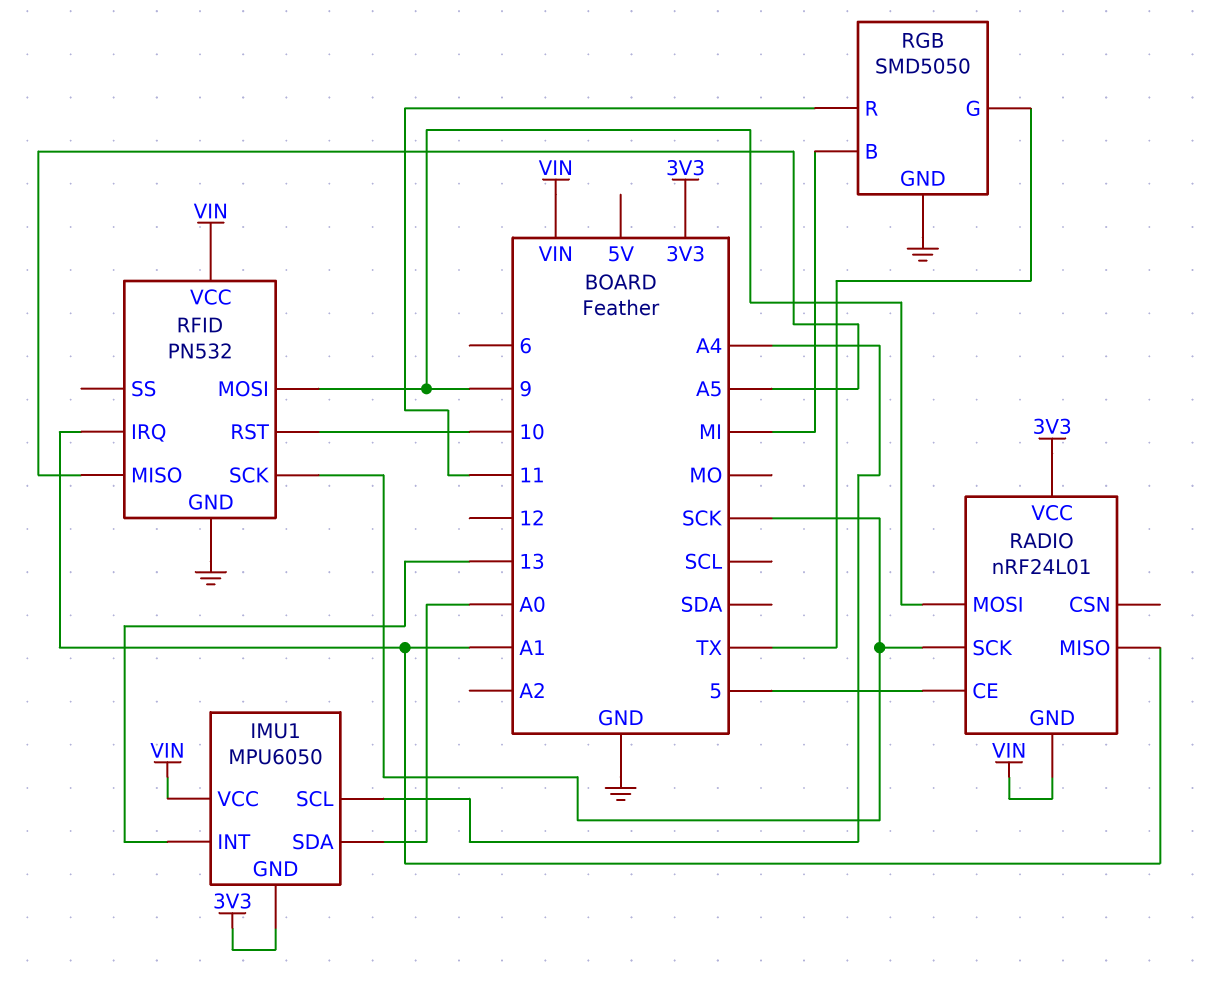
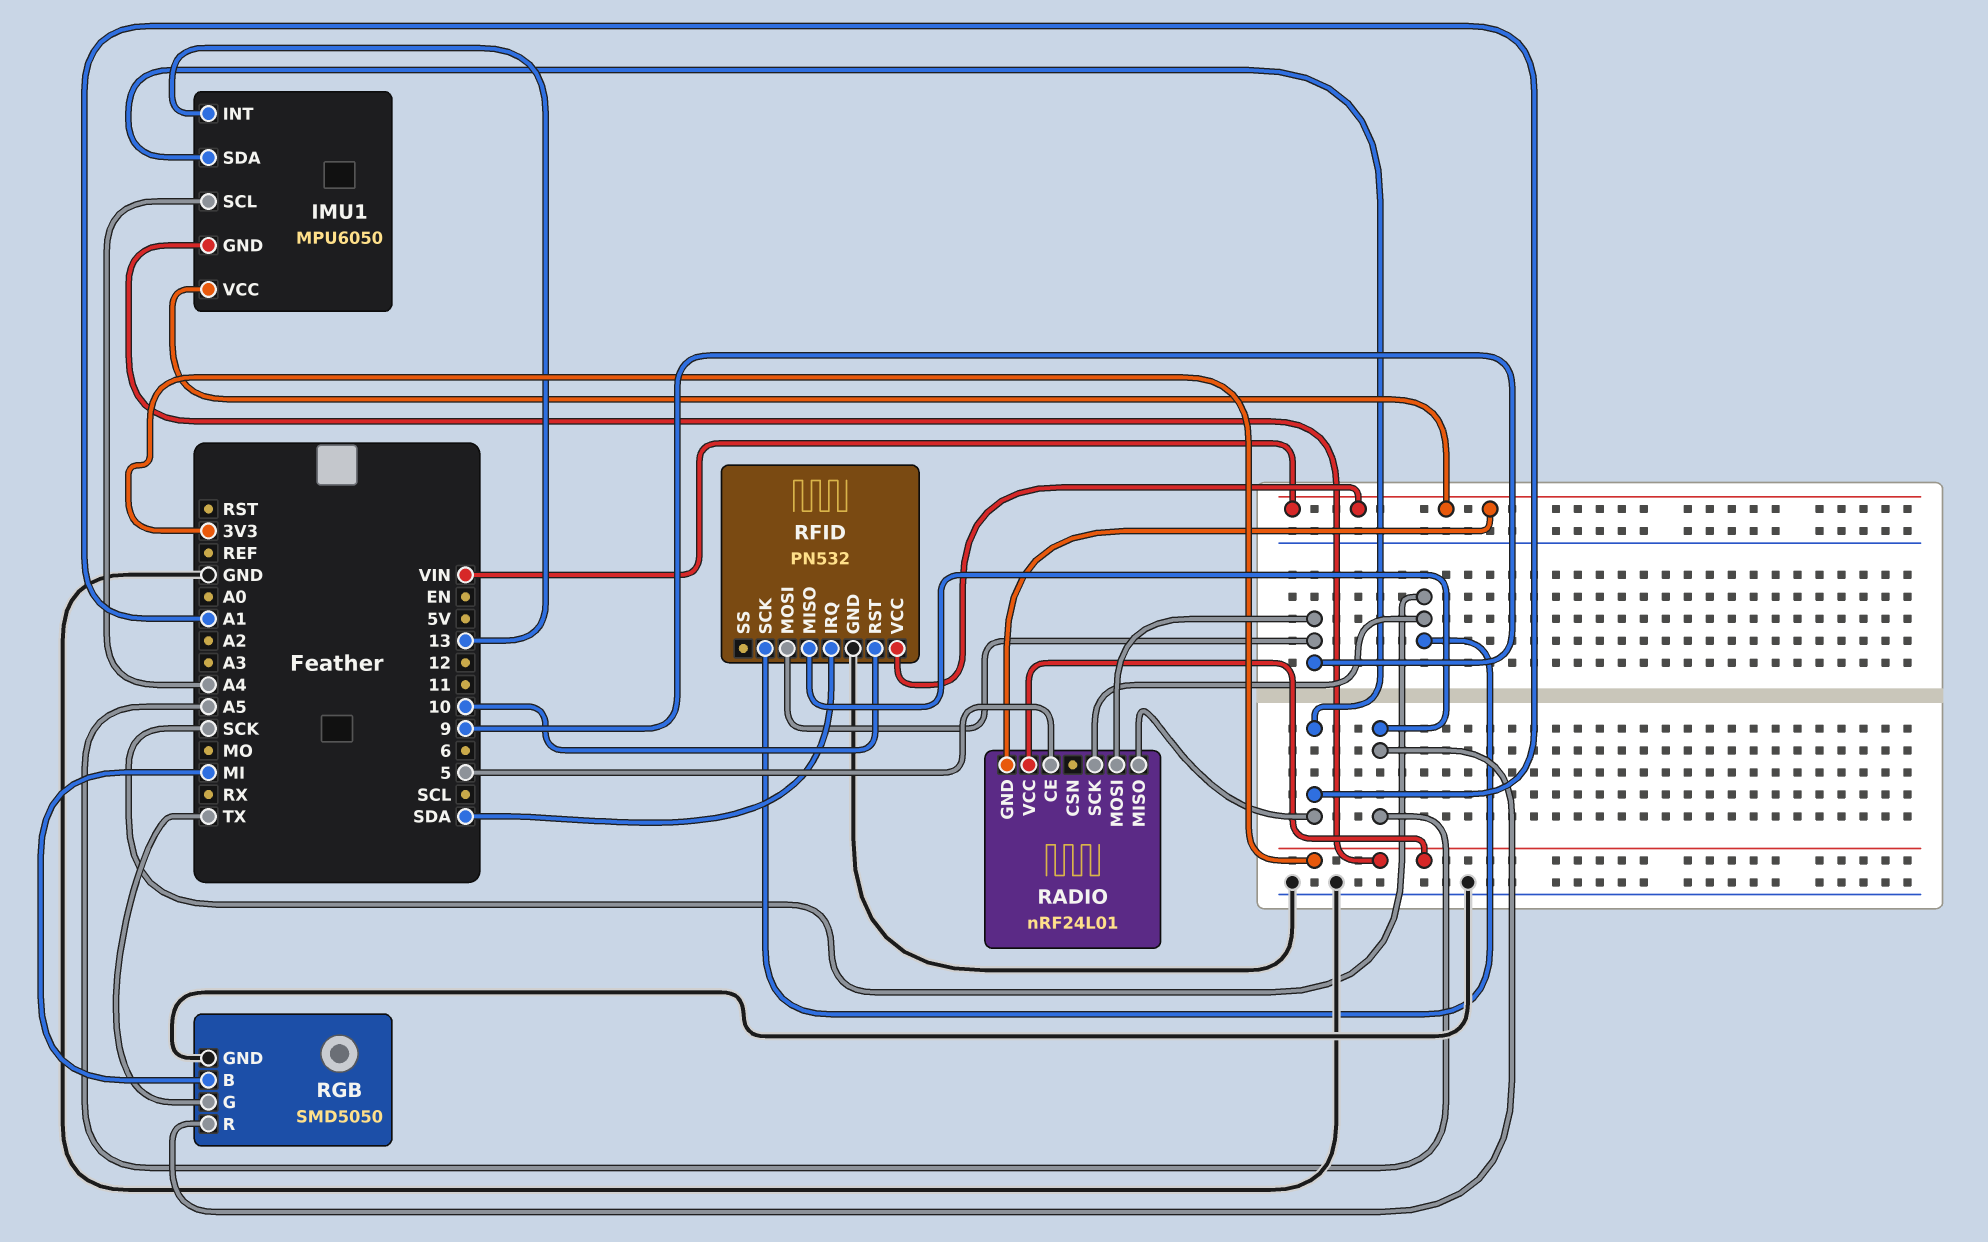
IMU1 pin SDA: A0 -> A1
RFID pin IRQ: A1 -> SDA
RGB pin R: 11 -> A5

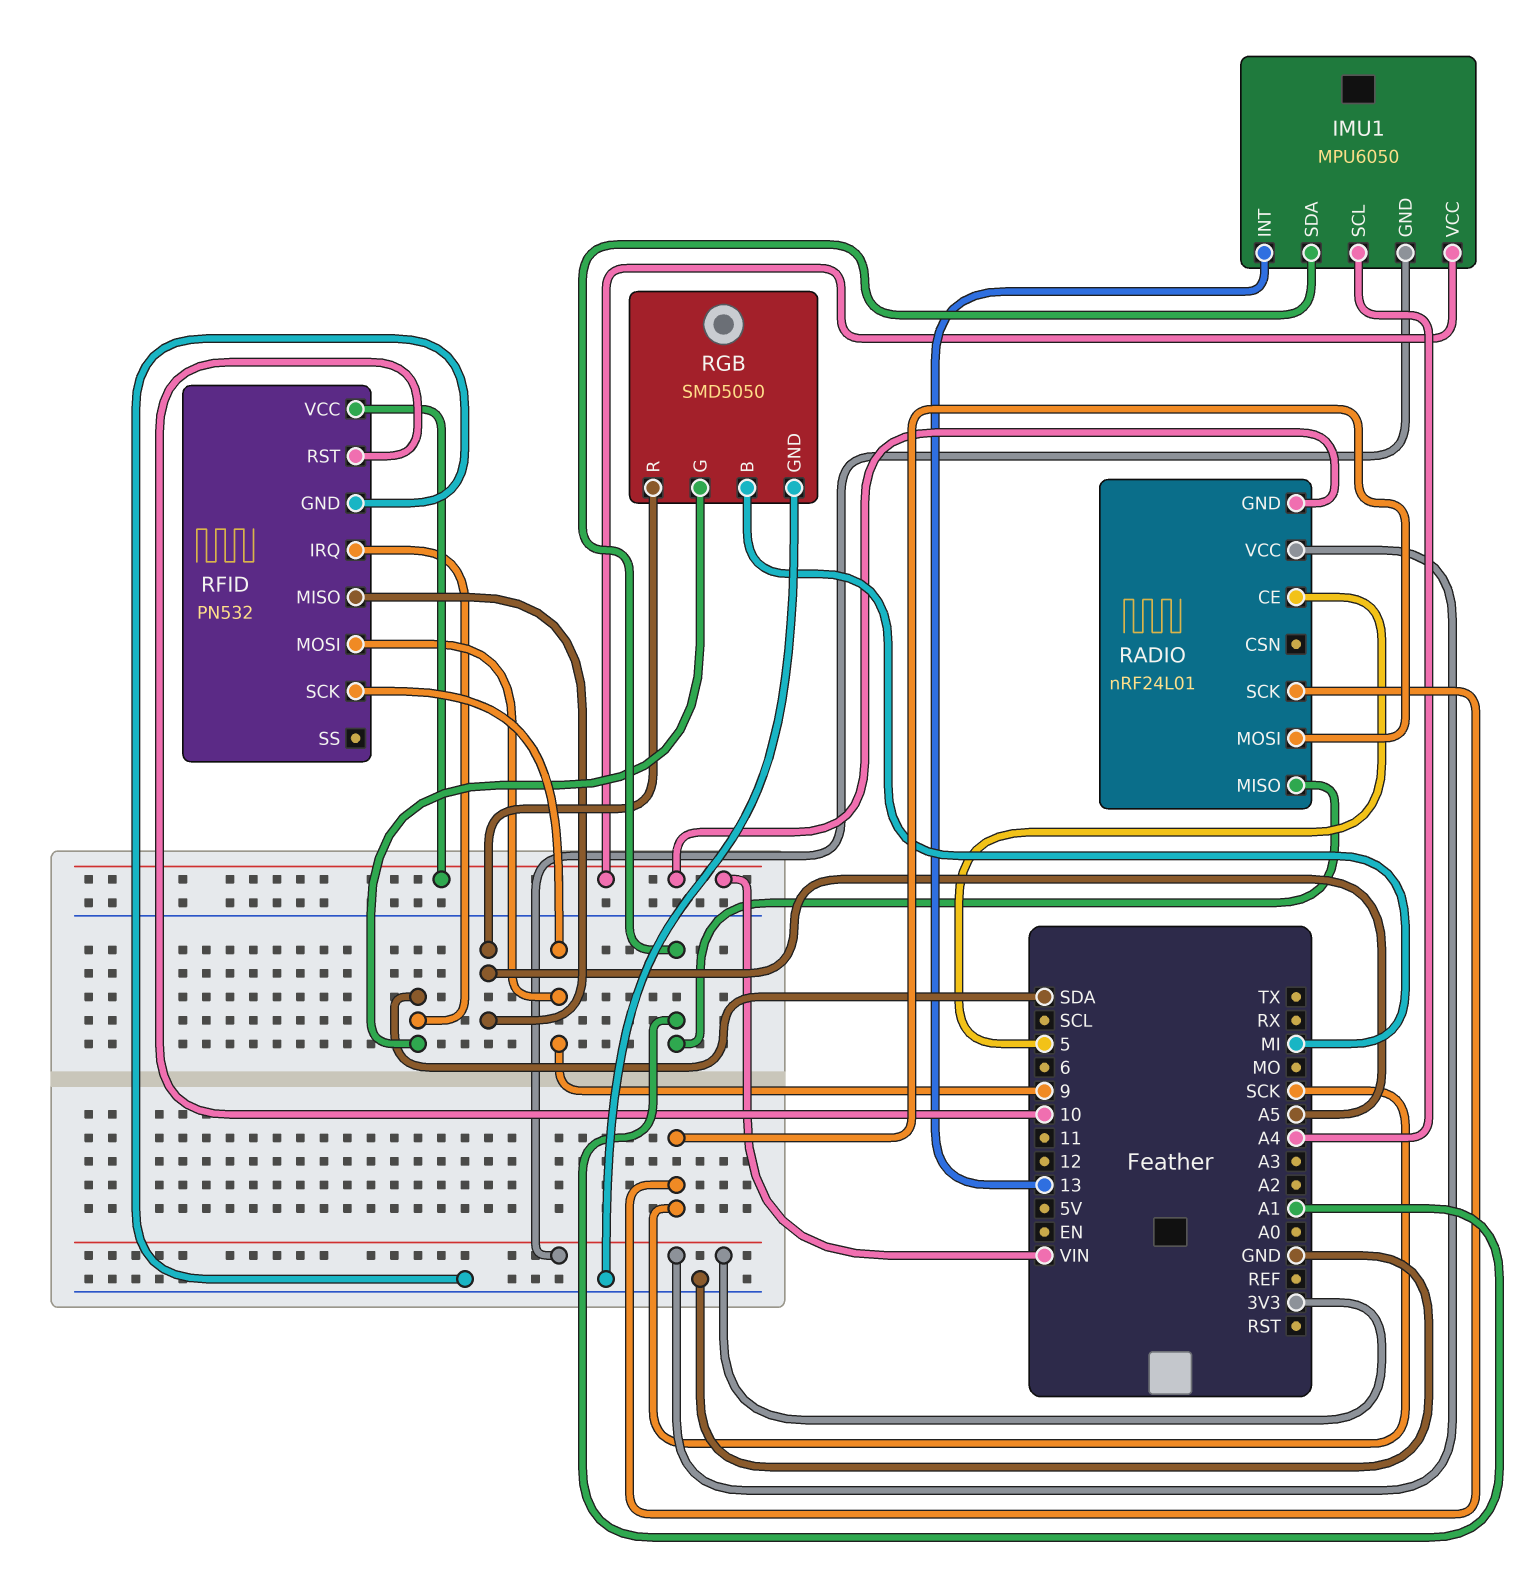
RADIO pin MOSI: 9 -> SCK
RFID pin SCK: SCK -> 9
RGB pin G: TX -> SDA

